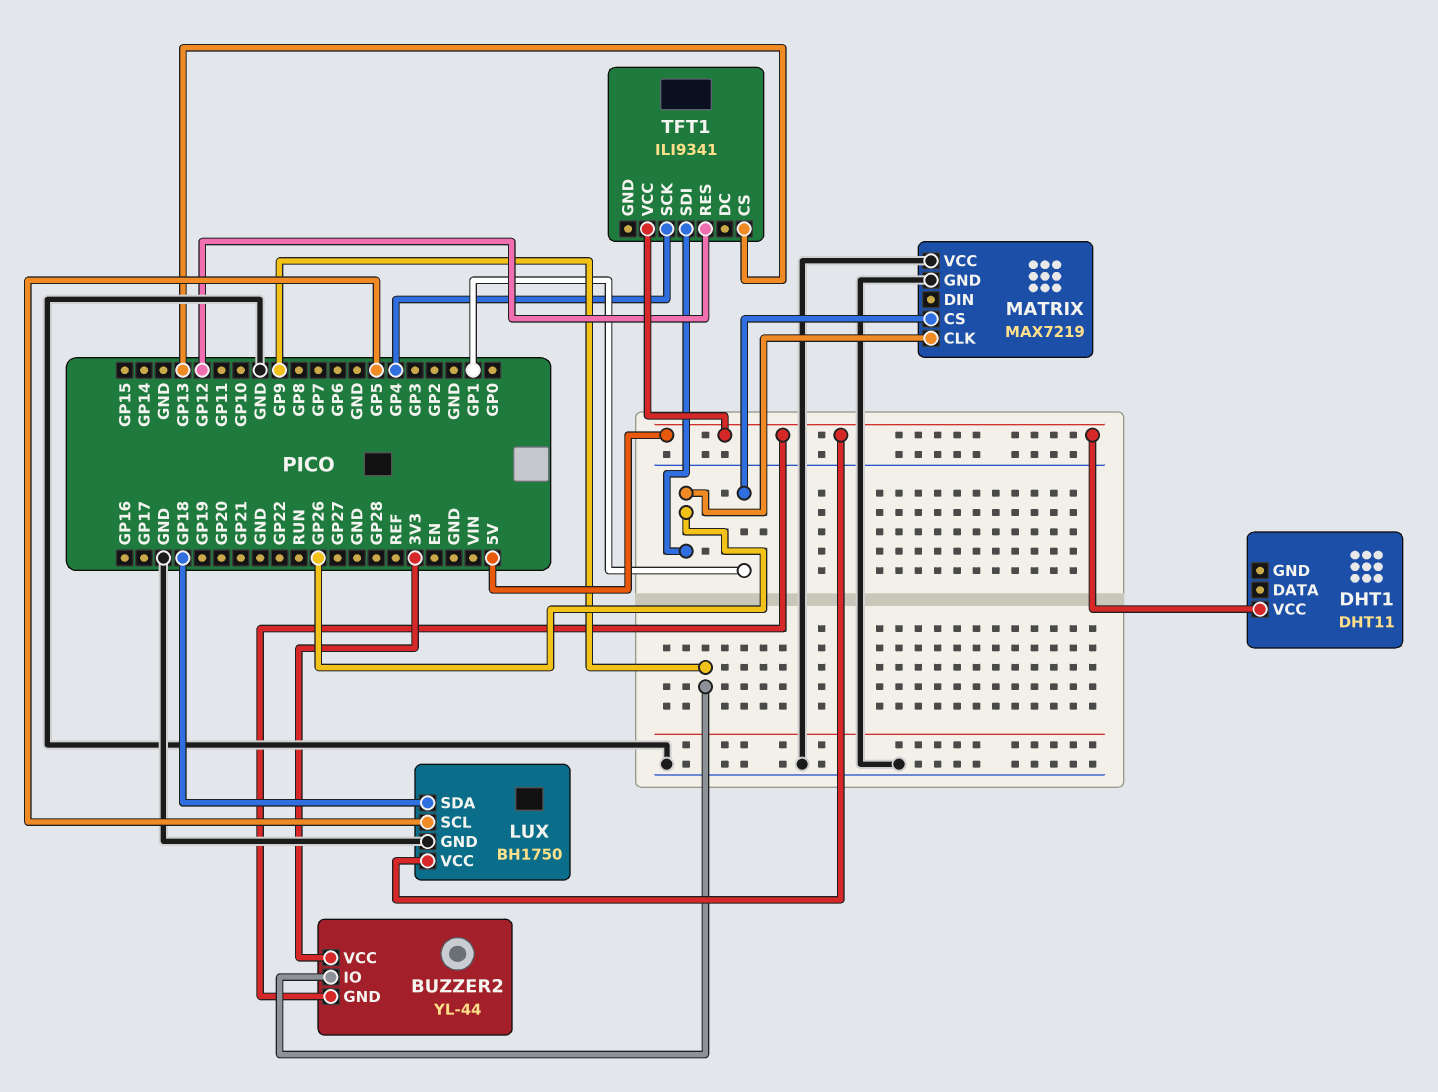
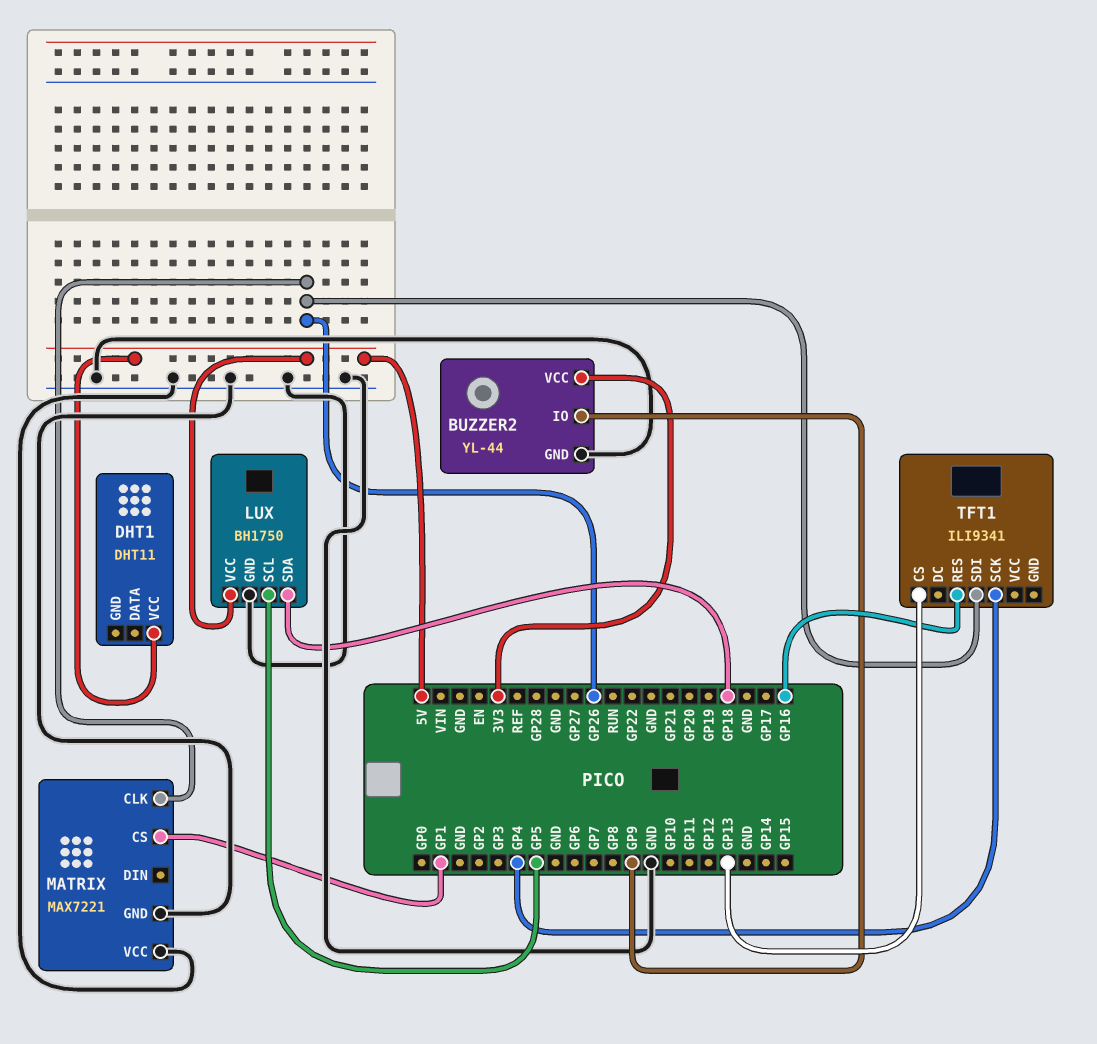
BUZZER2 pin GND: 5V -> GND
MATRIX: MAX7219 -> MAX7221
TFT1 pin RES: GP12 -> GP16
TFT1 pin VCC: 5V -> none

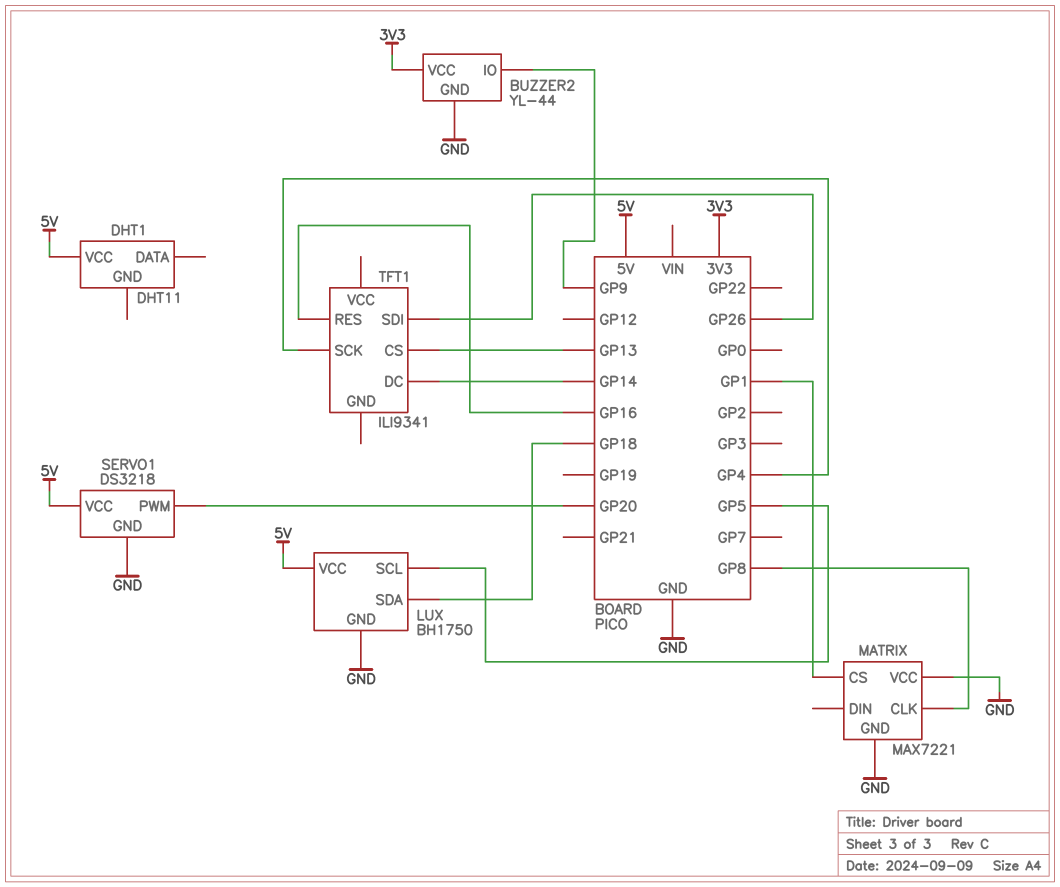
MATRIX pin CLK: GP26 -> GP8
SERVO1: none -> DS3218
SERVO1 pin GND: none -> GND
SERVO1 pin PWM: none -> GP20
SERVO1 pin VCC: none -> 5V
TFT1 pin DC: none -> GP14

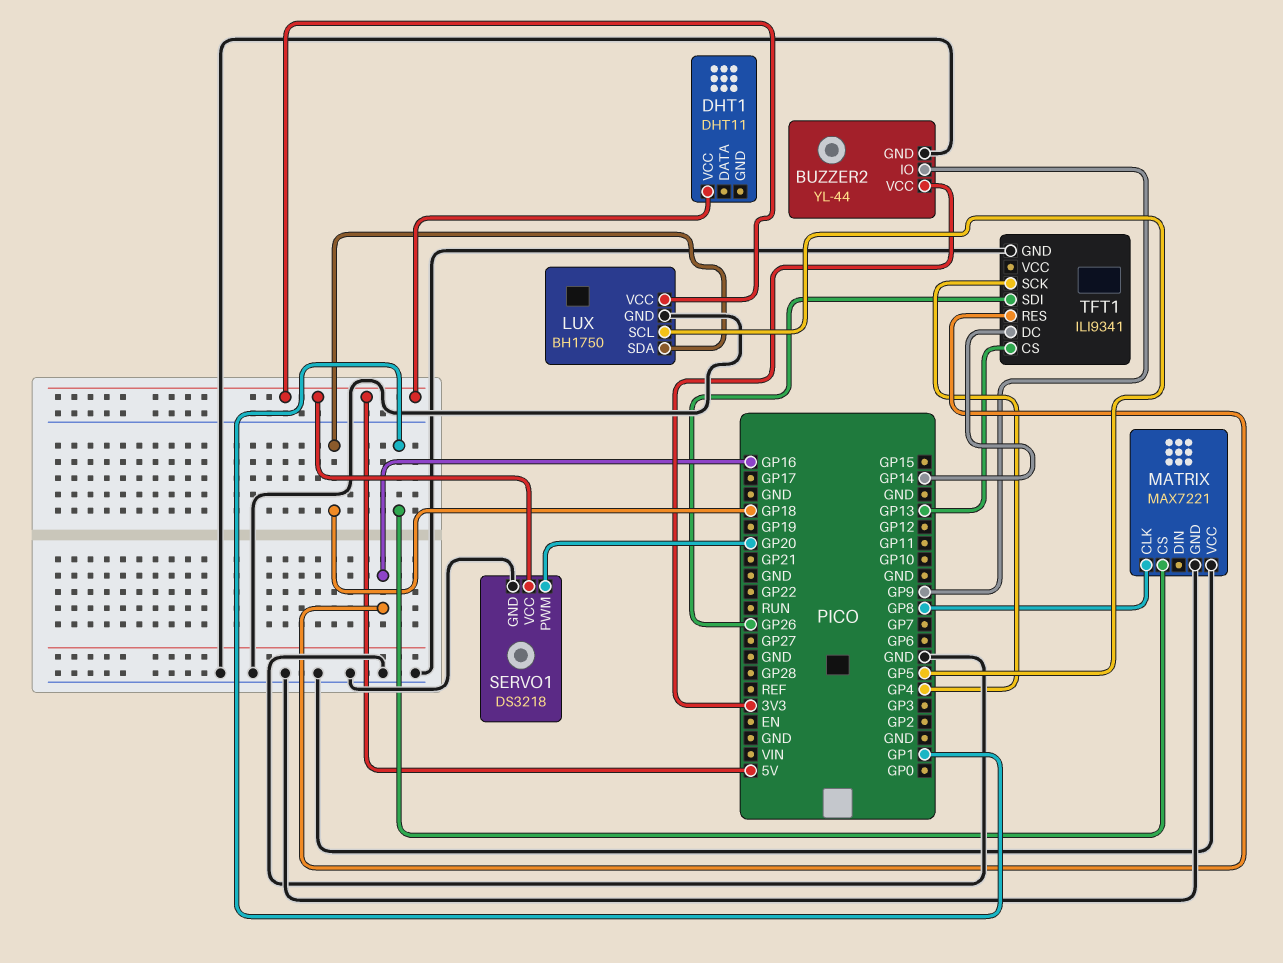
TFT1 pin GND: none -> GND

